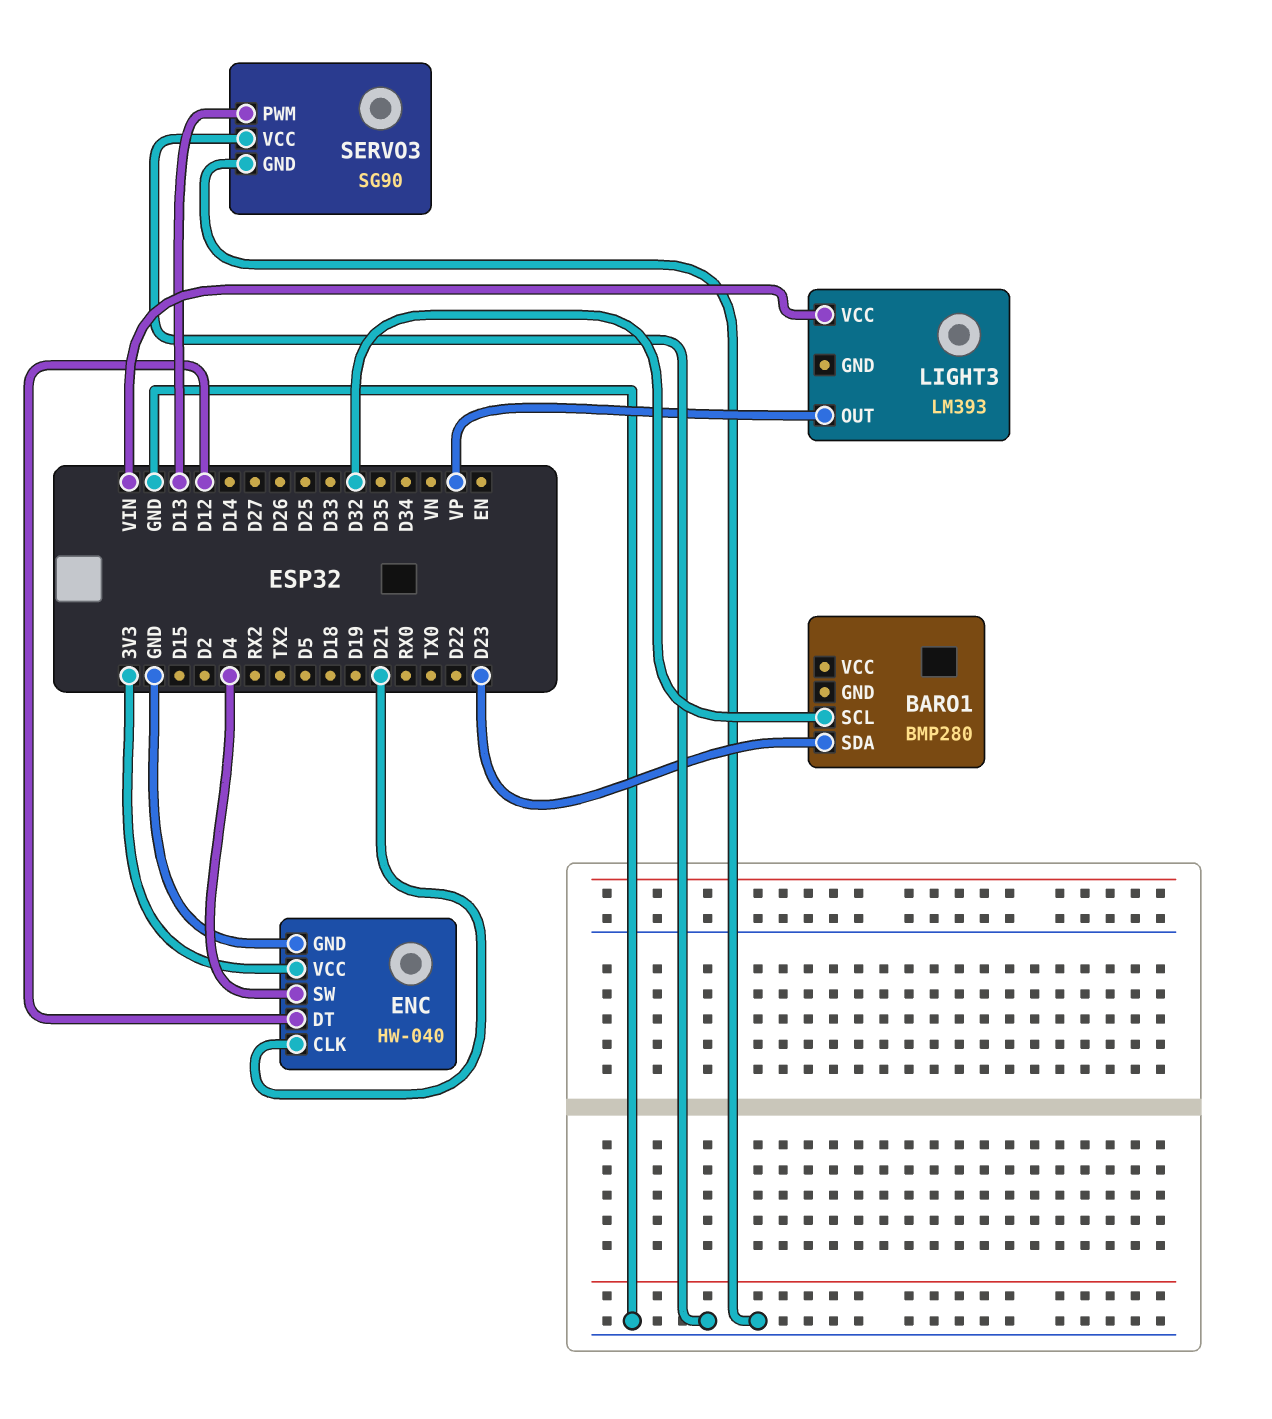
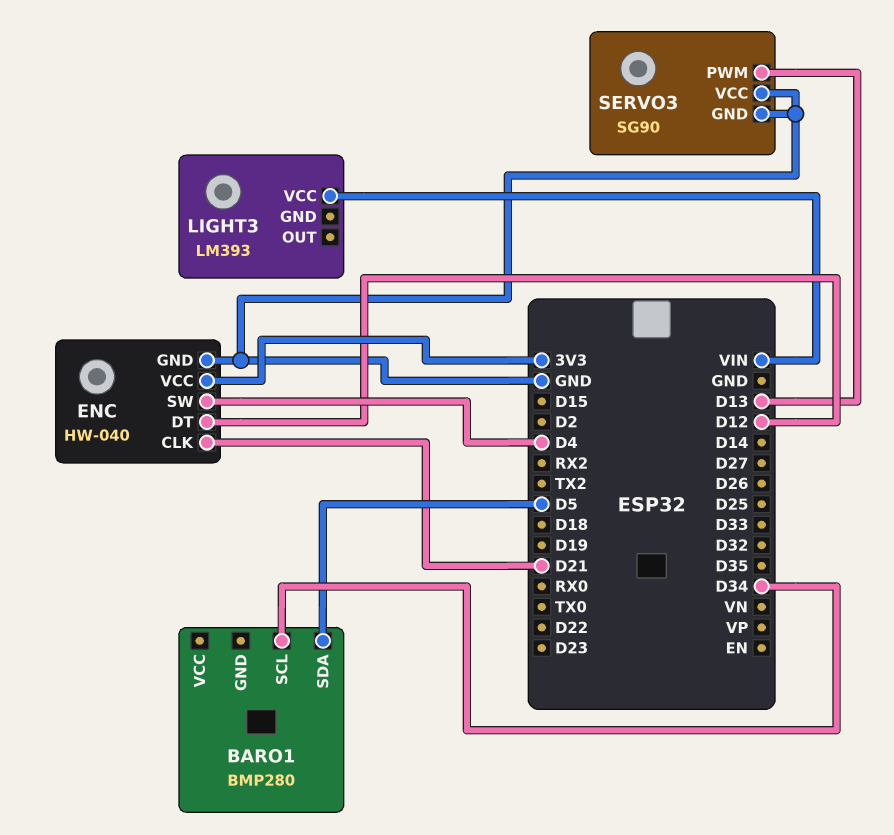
BARO1 pin SCL: D32 -> D34
BARO1 pin SDA: D23 -> D5
LIGHT3 pin OUT: VP -> none

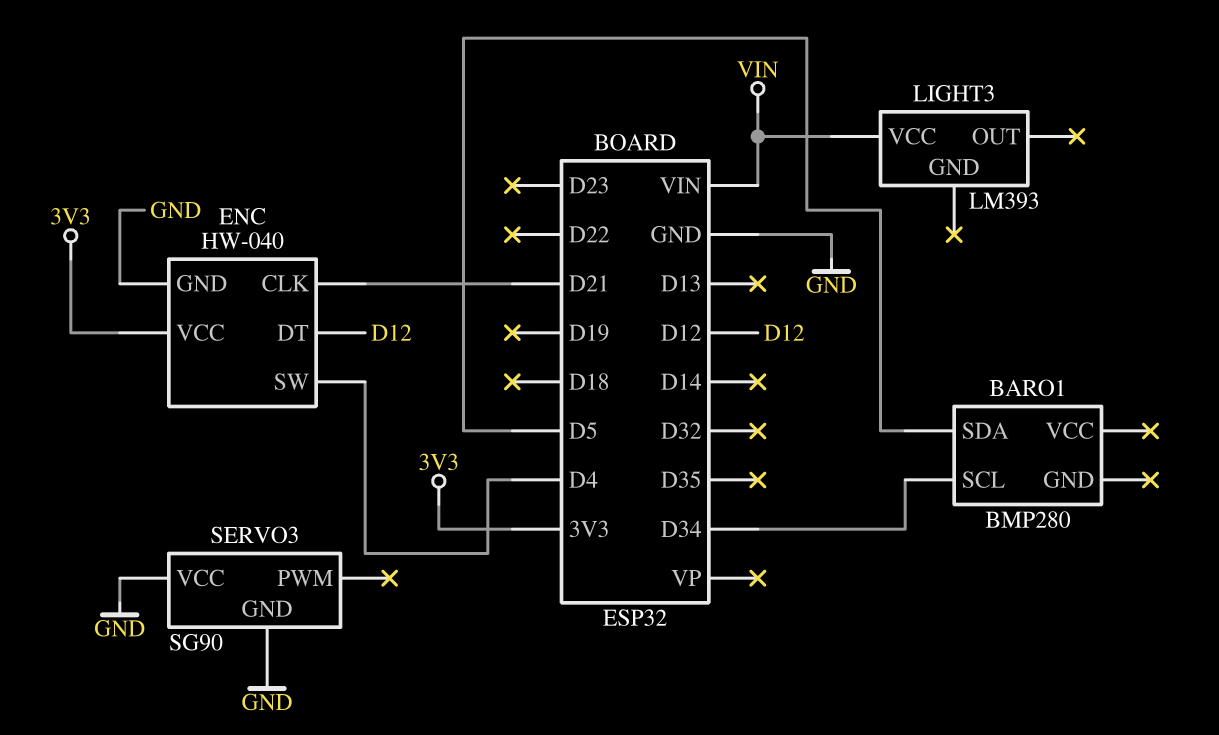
SERVO3 pin PWM: D13 -> none

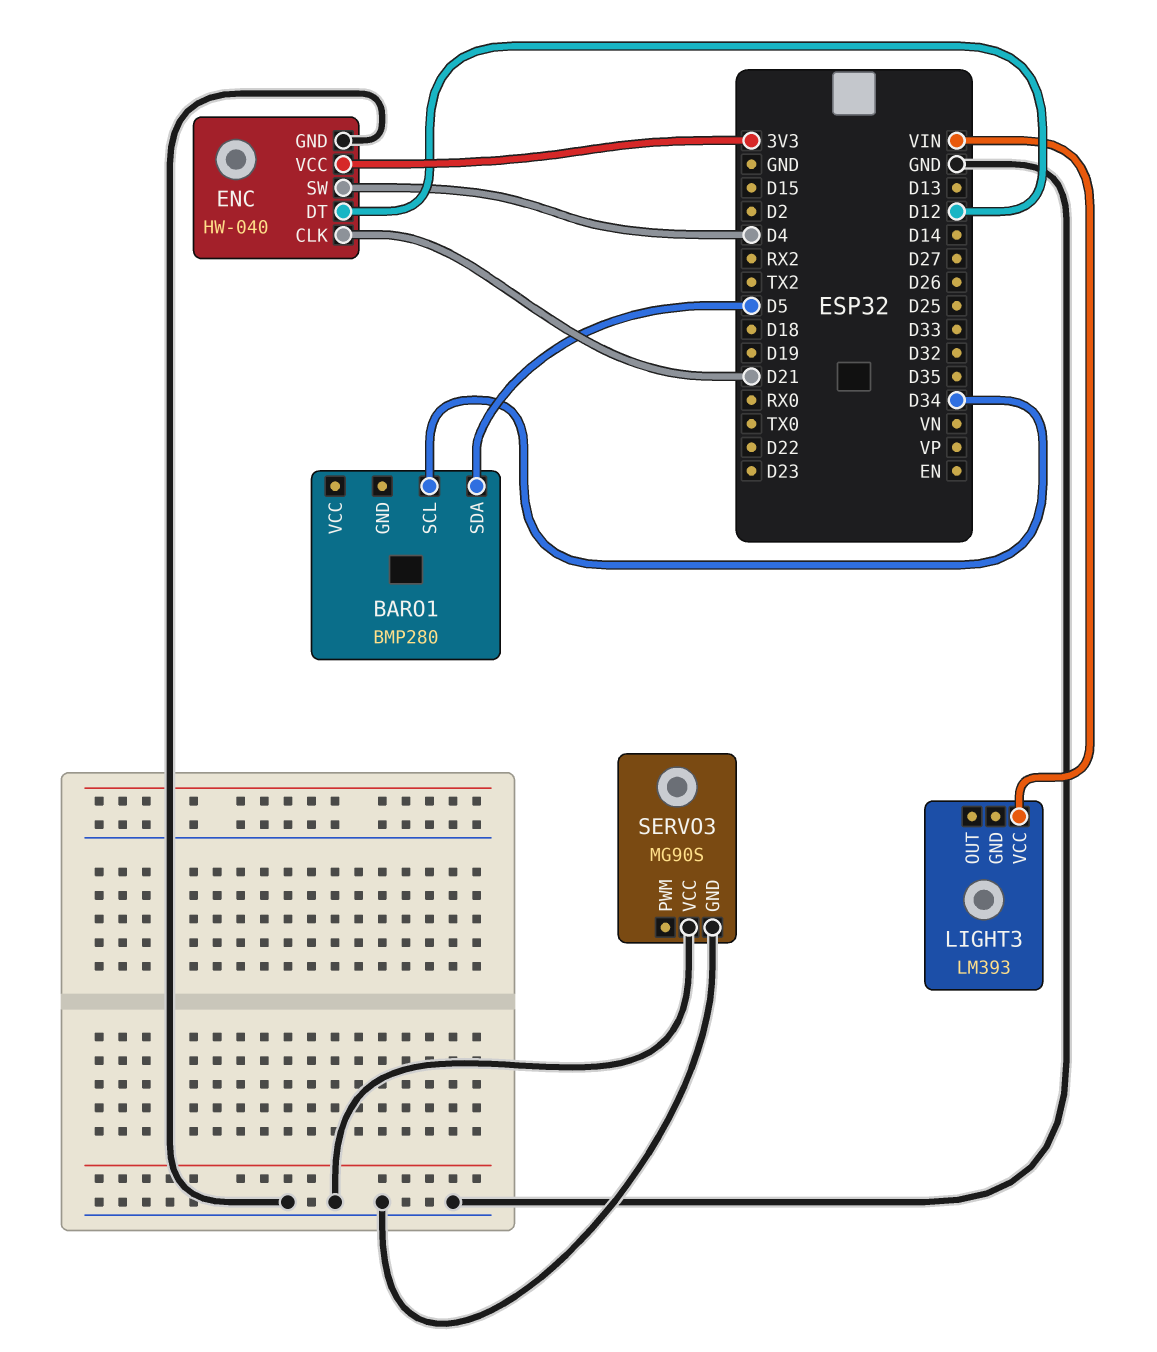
SERVO3: SG90 -> MG90S

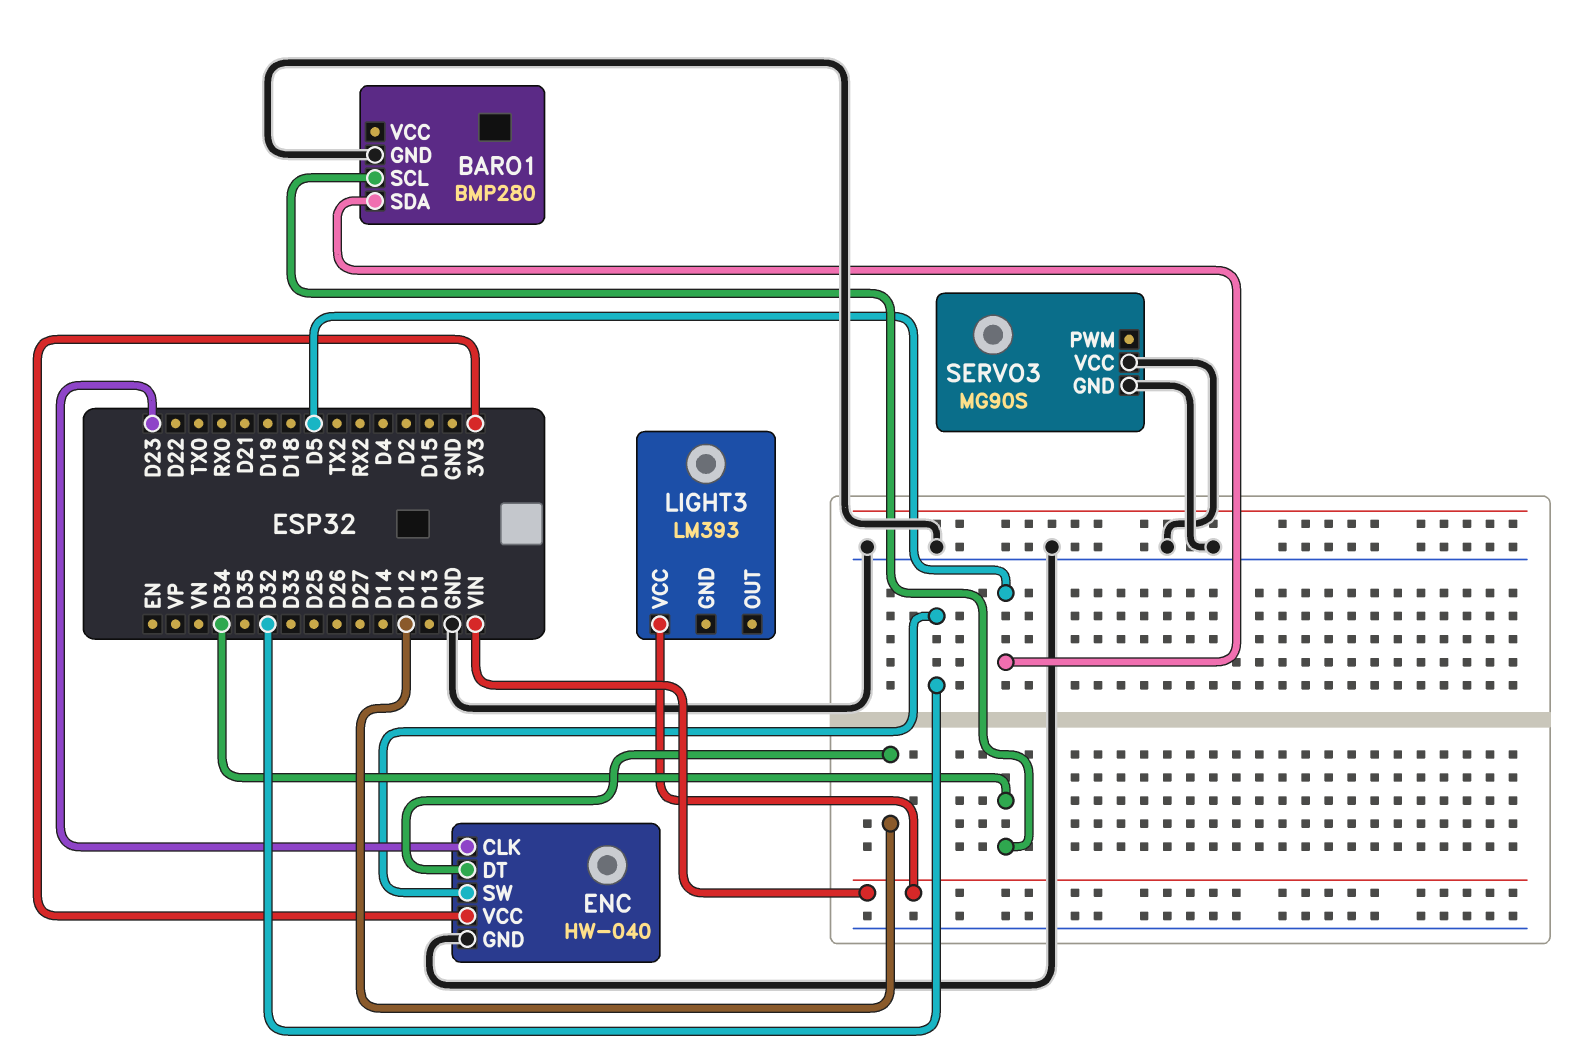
BARO1 pin GND: none -> GND
ENC pin CLK: D21 -> D23
ENC pin SW: D4 -> D32

